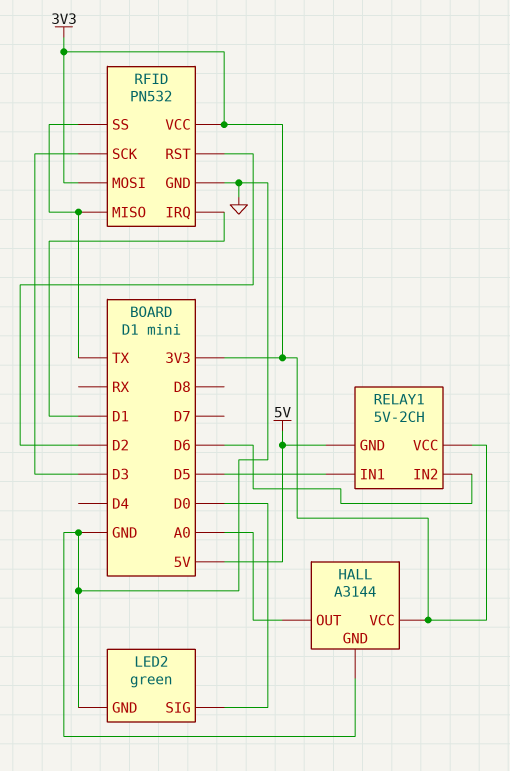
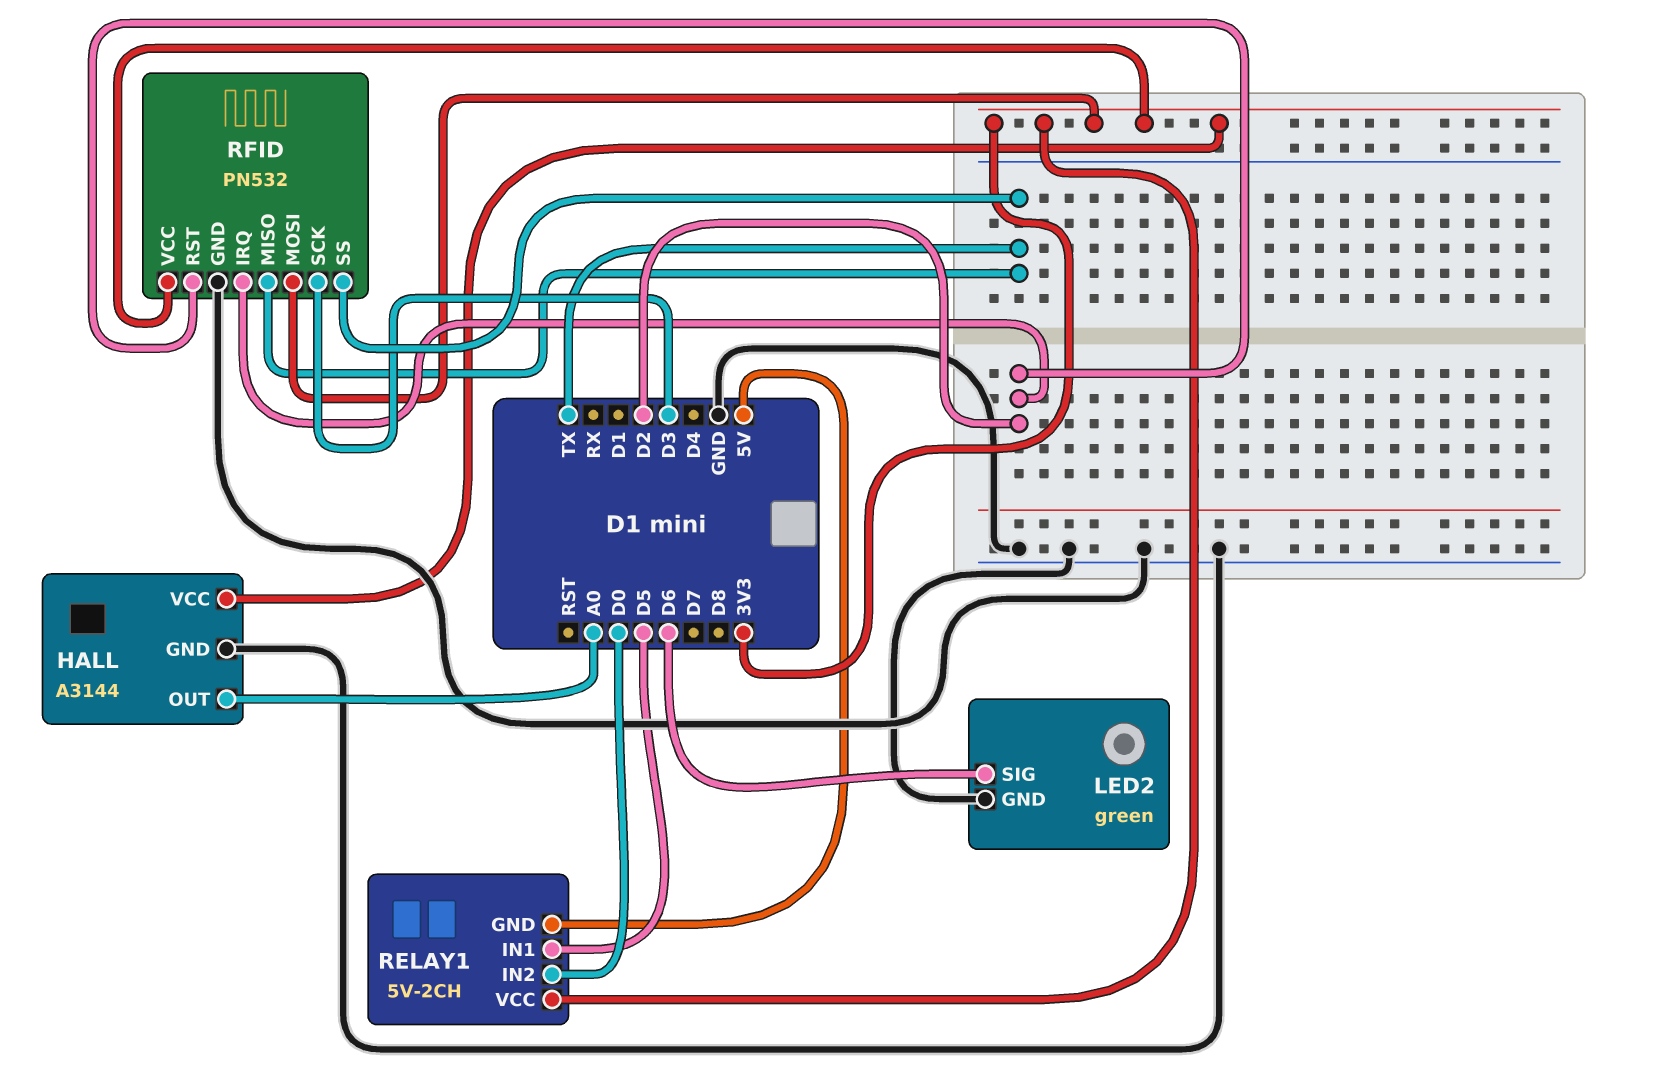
LED2 pin SIG: D0 -> D6
RELAY1 pin IN2: D6 -> D0
RFID pin IRQ: D1 -> D2

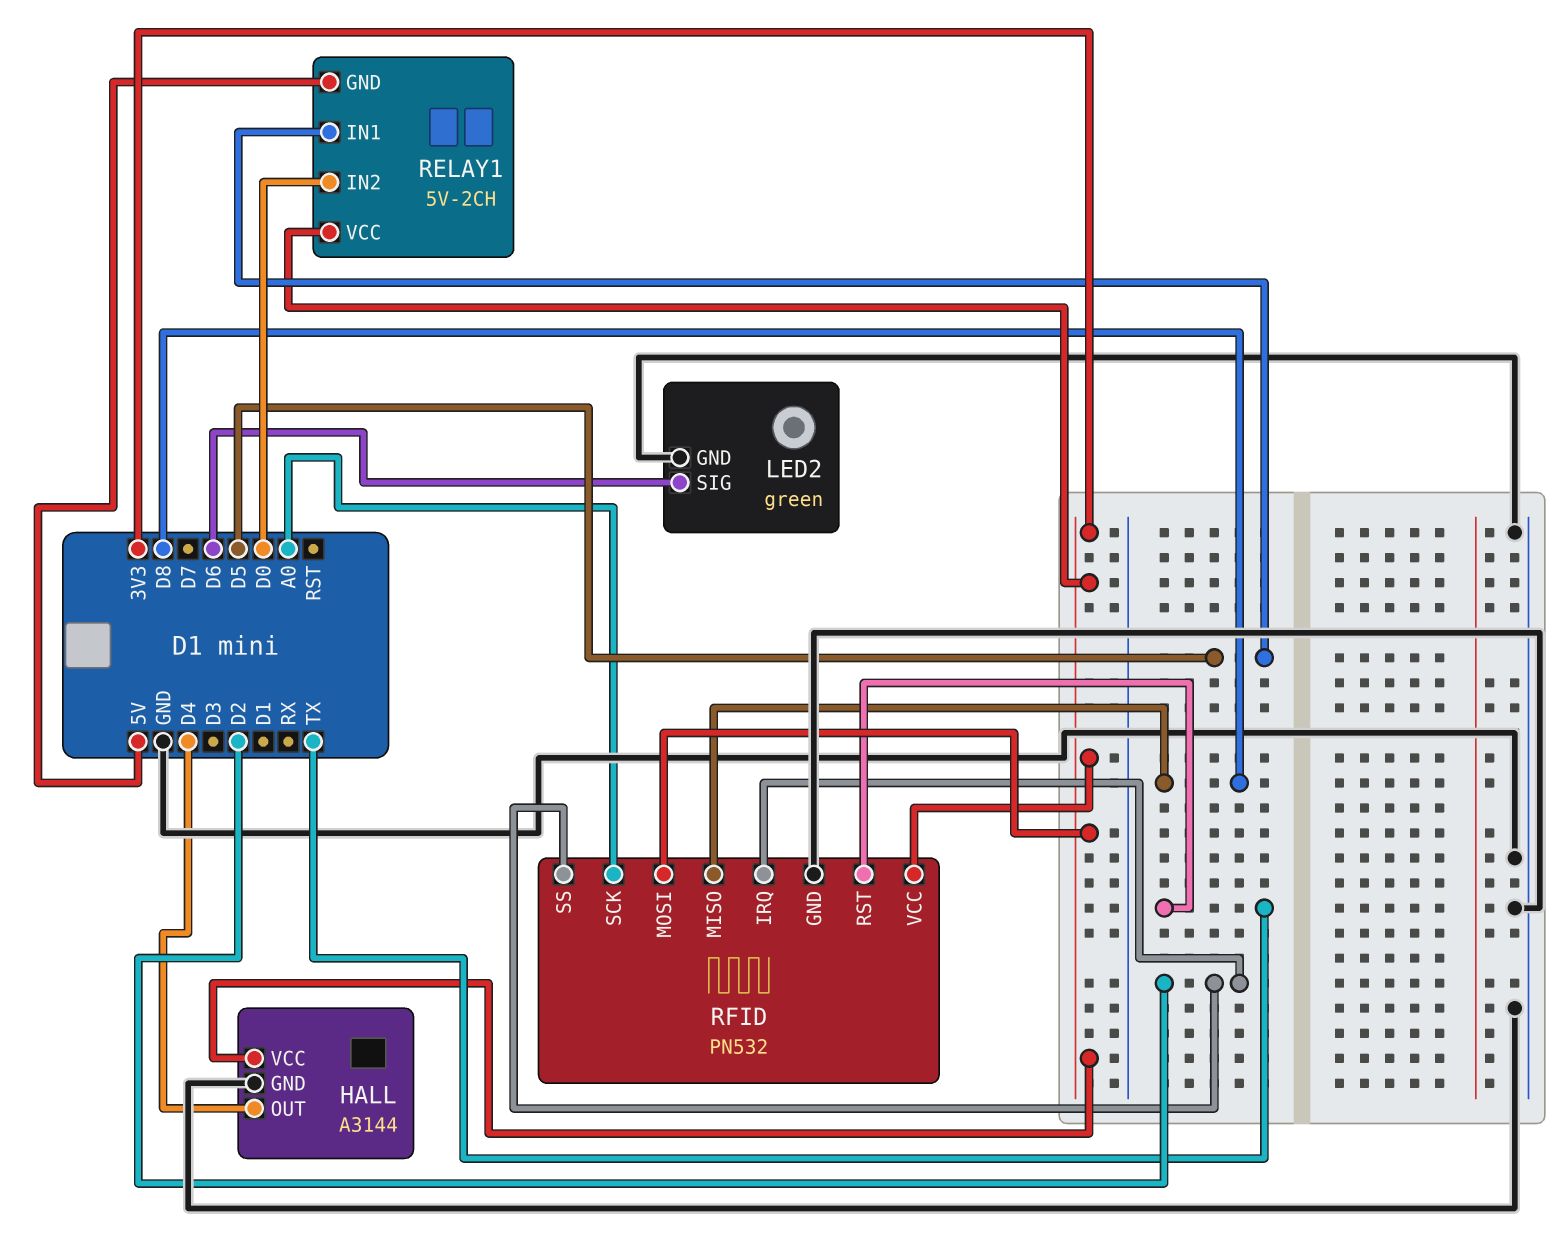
HALL pin OUT: A0 -> D4
RFID pin MISO: TX -> D8
RFID pin RST: D2 -> TX
RFID pin SCK: D3 -> A0
RFID pin SS: TX -> D2

